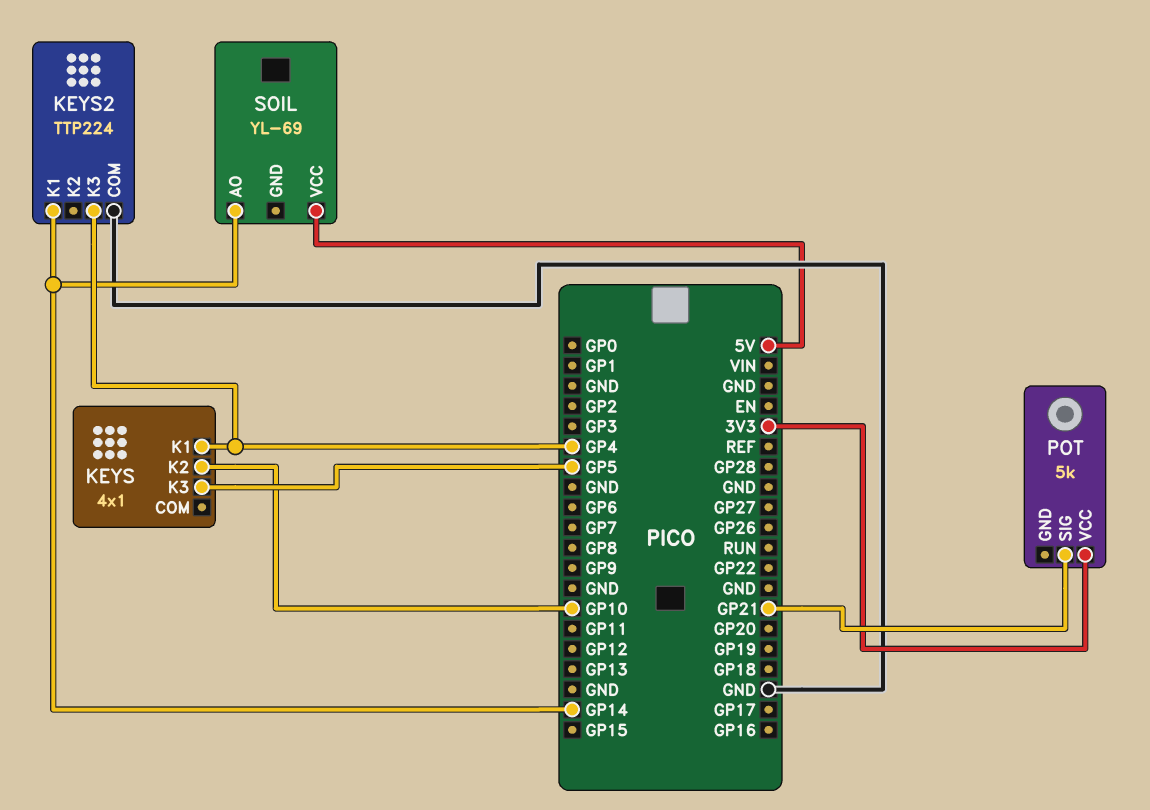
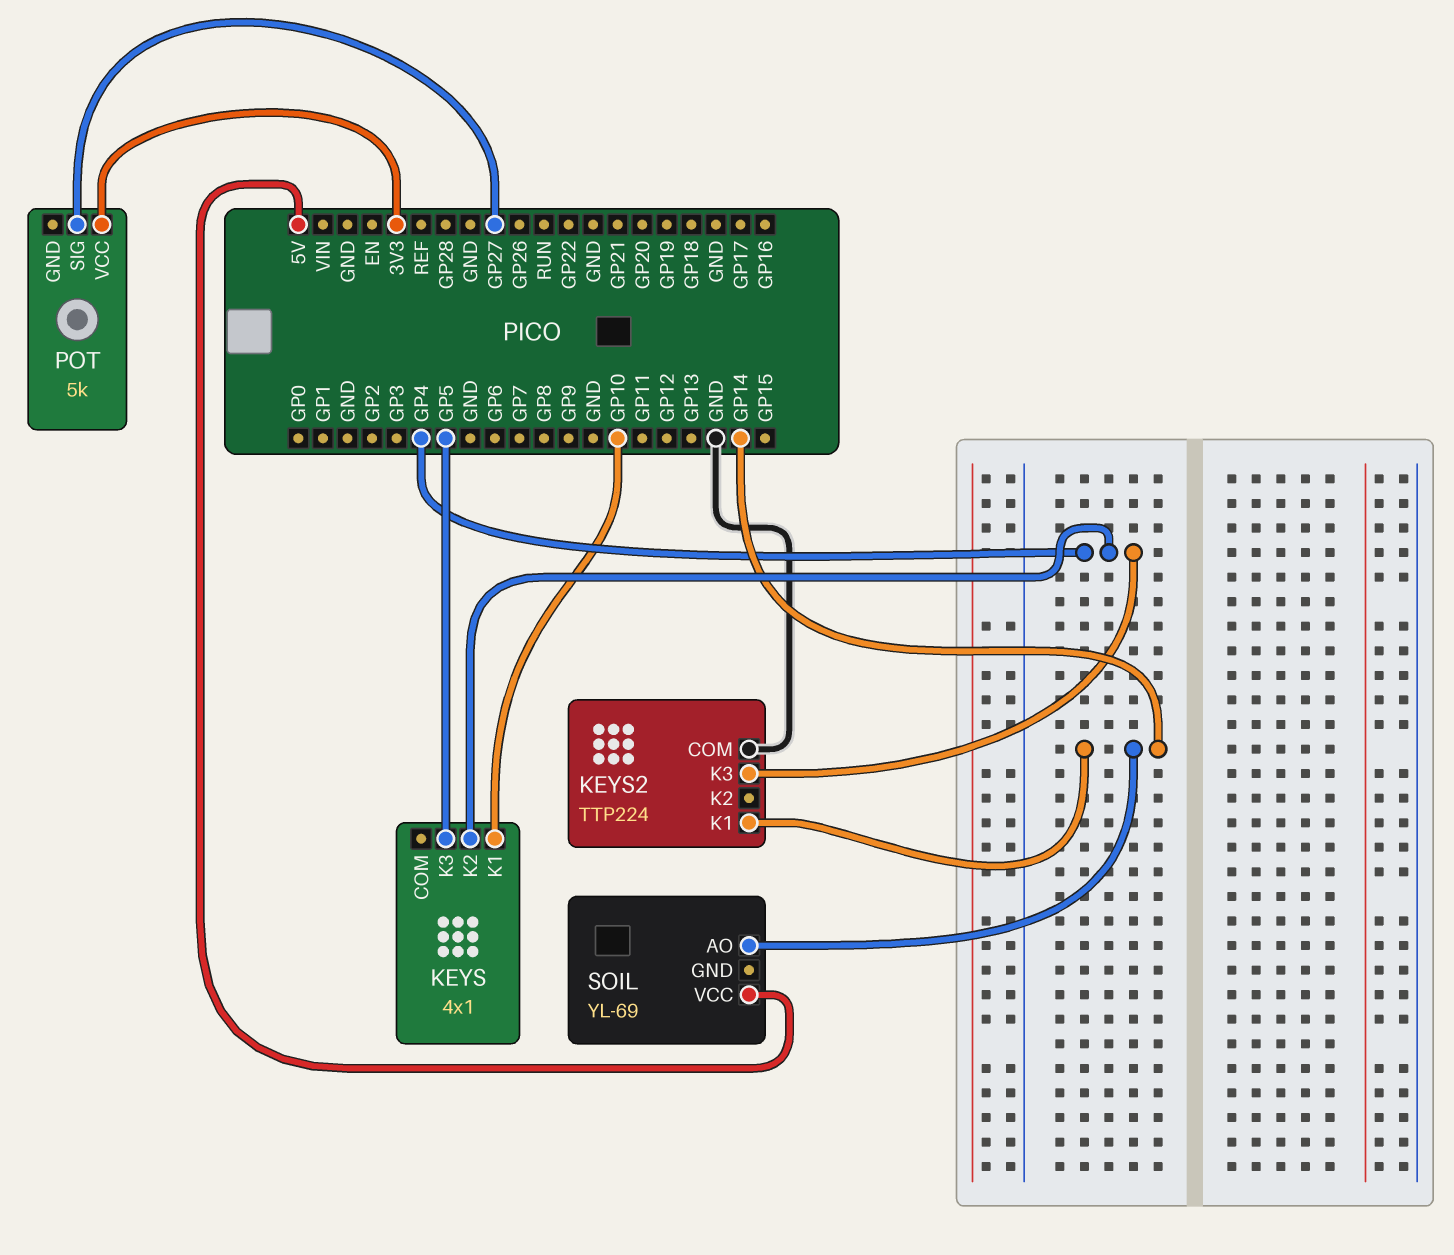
KEYS pin K1: GP4 -> GP10
KEYS pin K2: GP10 -> GP4
POT pin SIG: GP21 -> GP27

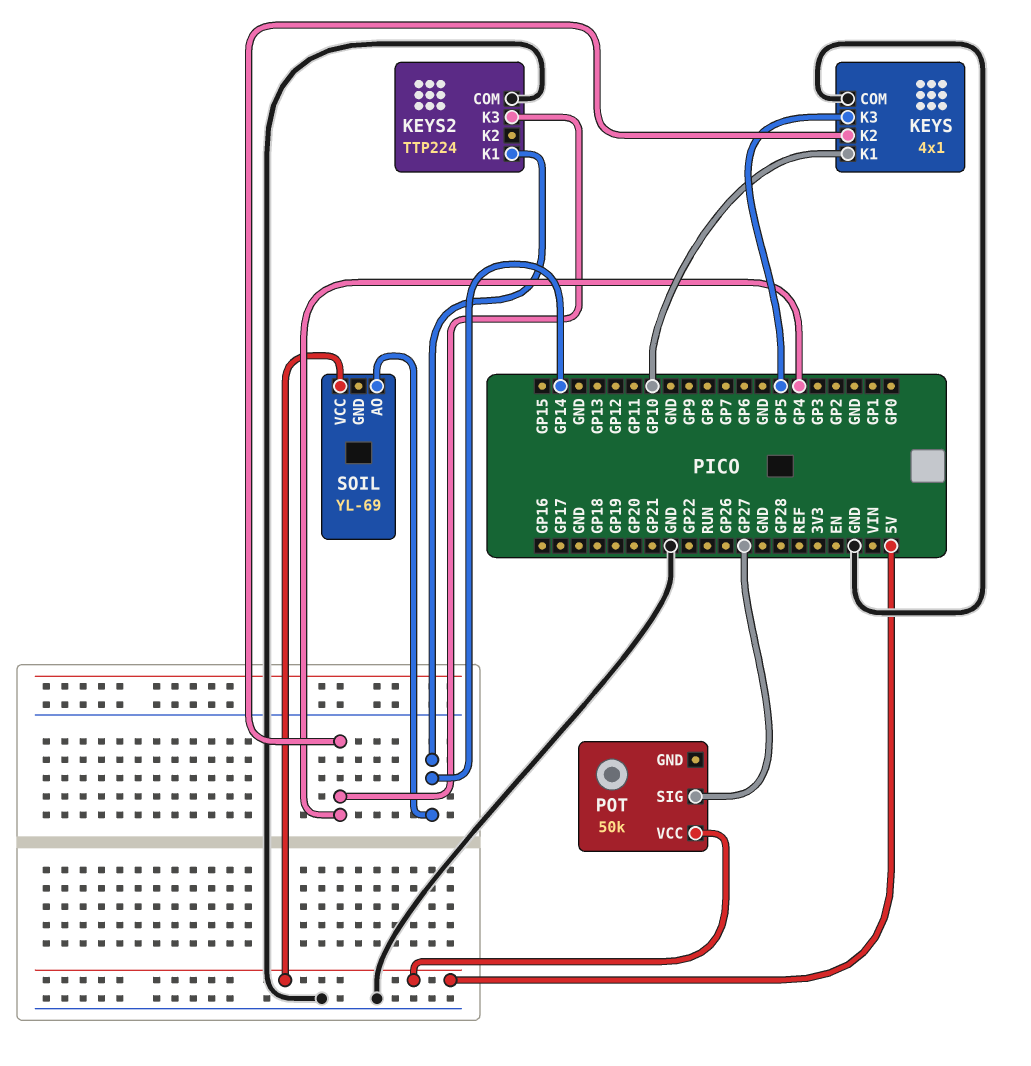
KEYS pin COM: none -> GND
POT: 5k -> 50k
POT pin VCC: 3V3 -> 5V

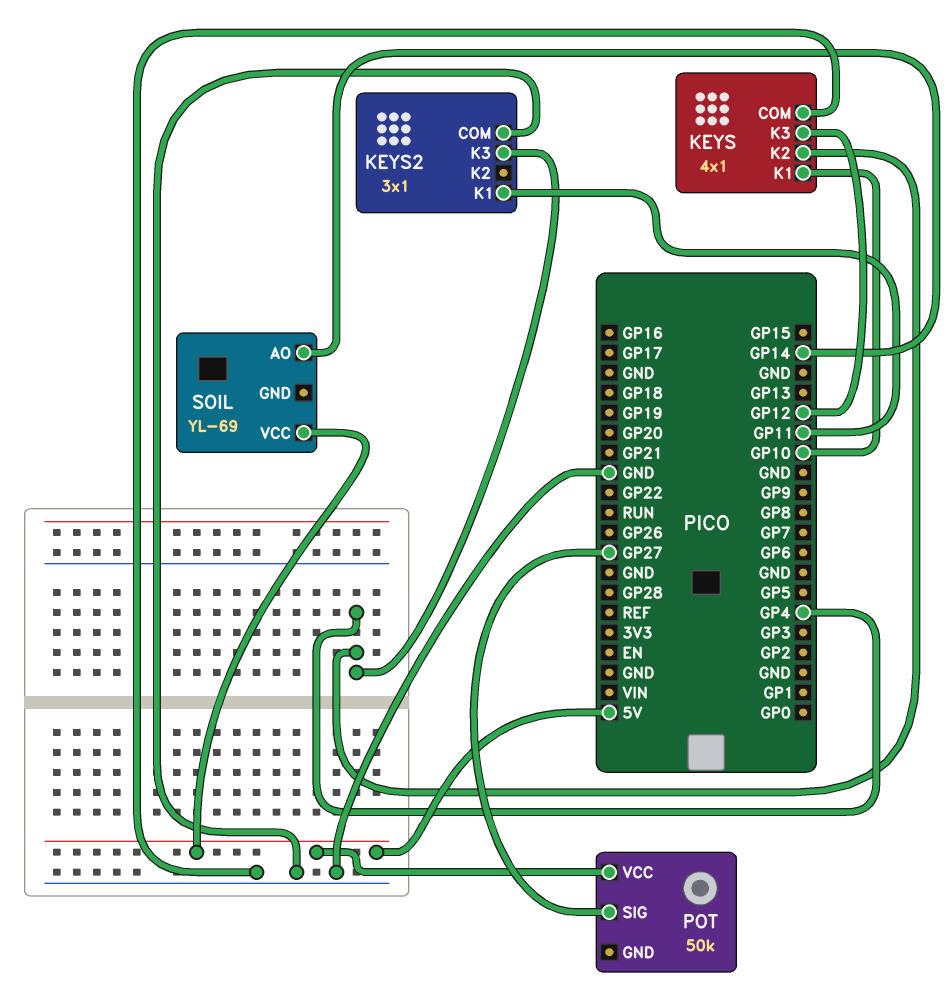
KEYS pin K3: GP5 -> GP12
KEYS2: TTP224 -> 3x1
KEYS2 pin K1: GP14 -> GP11

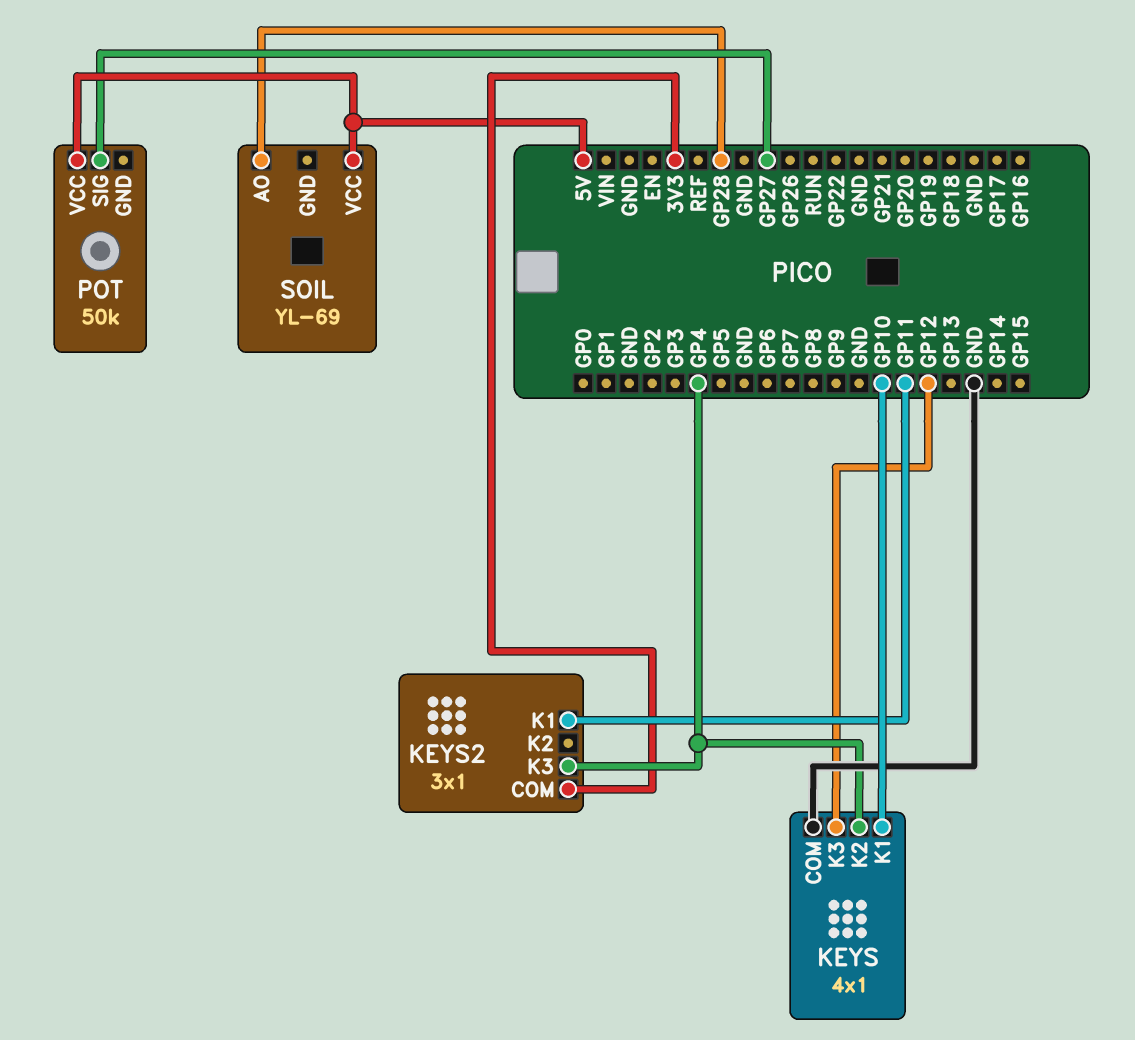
KEYS2 pin COM: GND -> 3V3
SOIL pin AO: GP14 -> GP28

